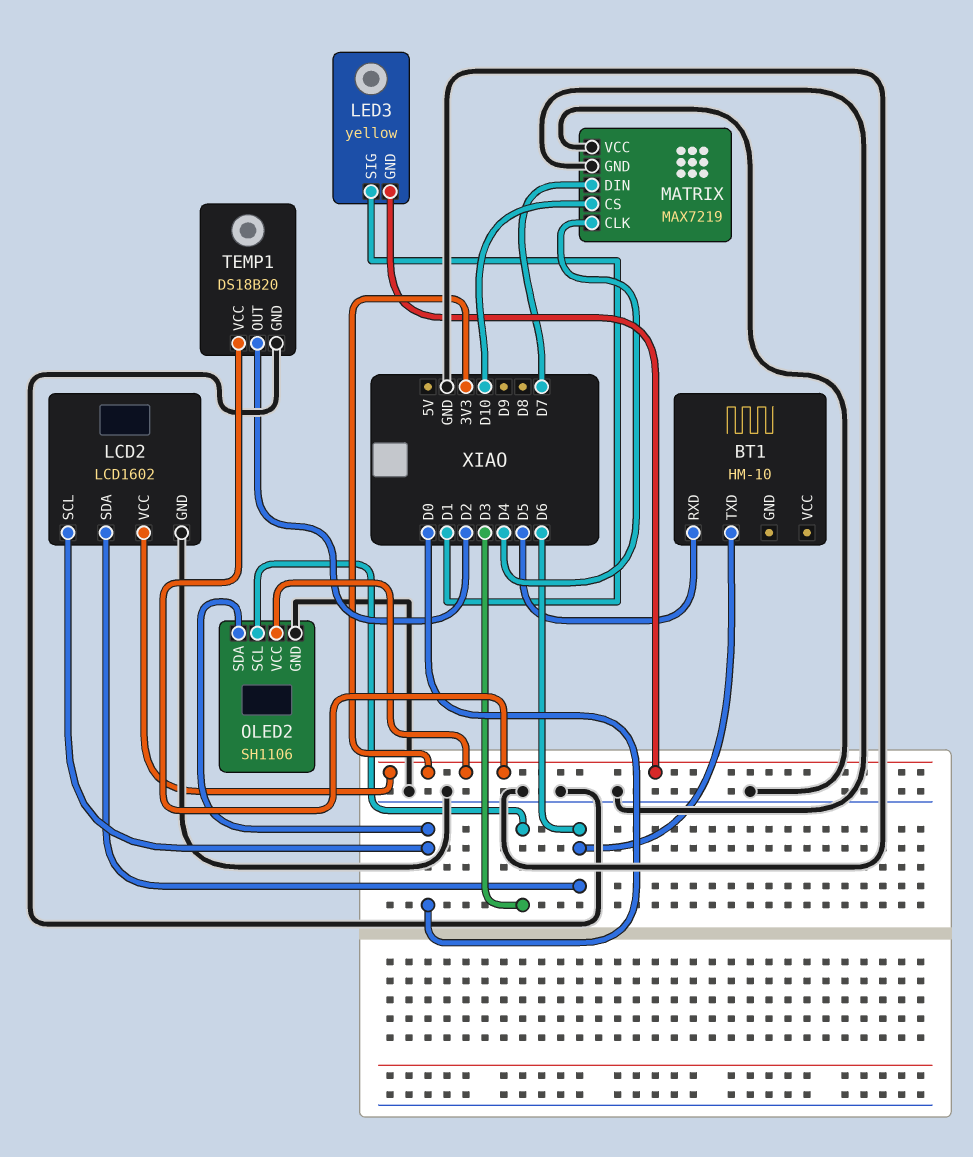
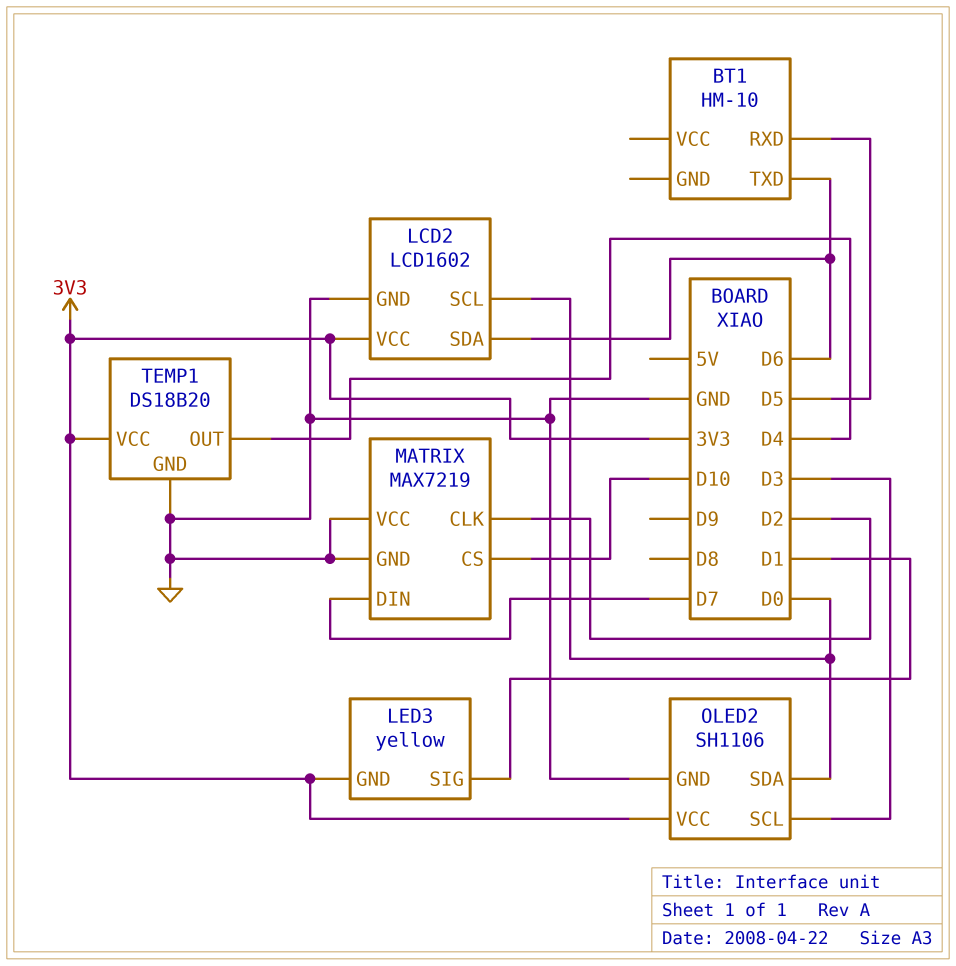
MATRIX pin CLK: D4 -> D2
TEMP1 pin OUT: D2 -> D4

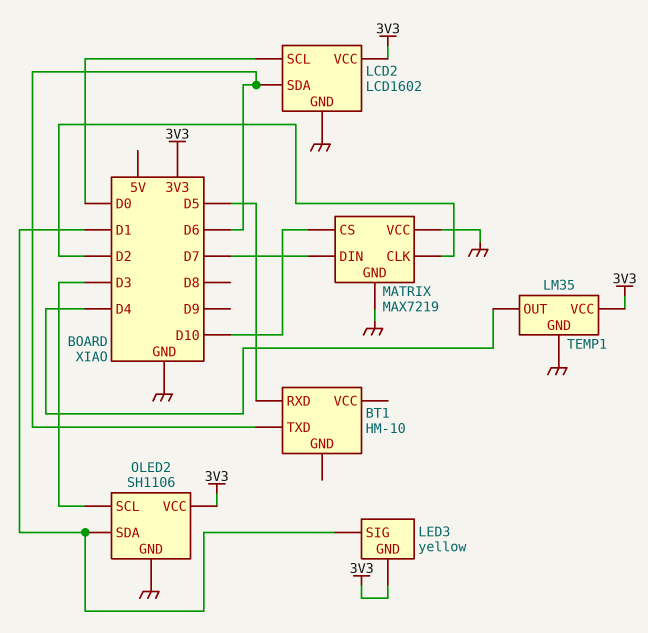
OLED2 pin SDA: D0 -> D1
TEMP1: DS18B20 -> LM35

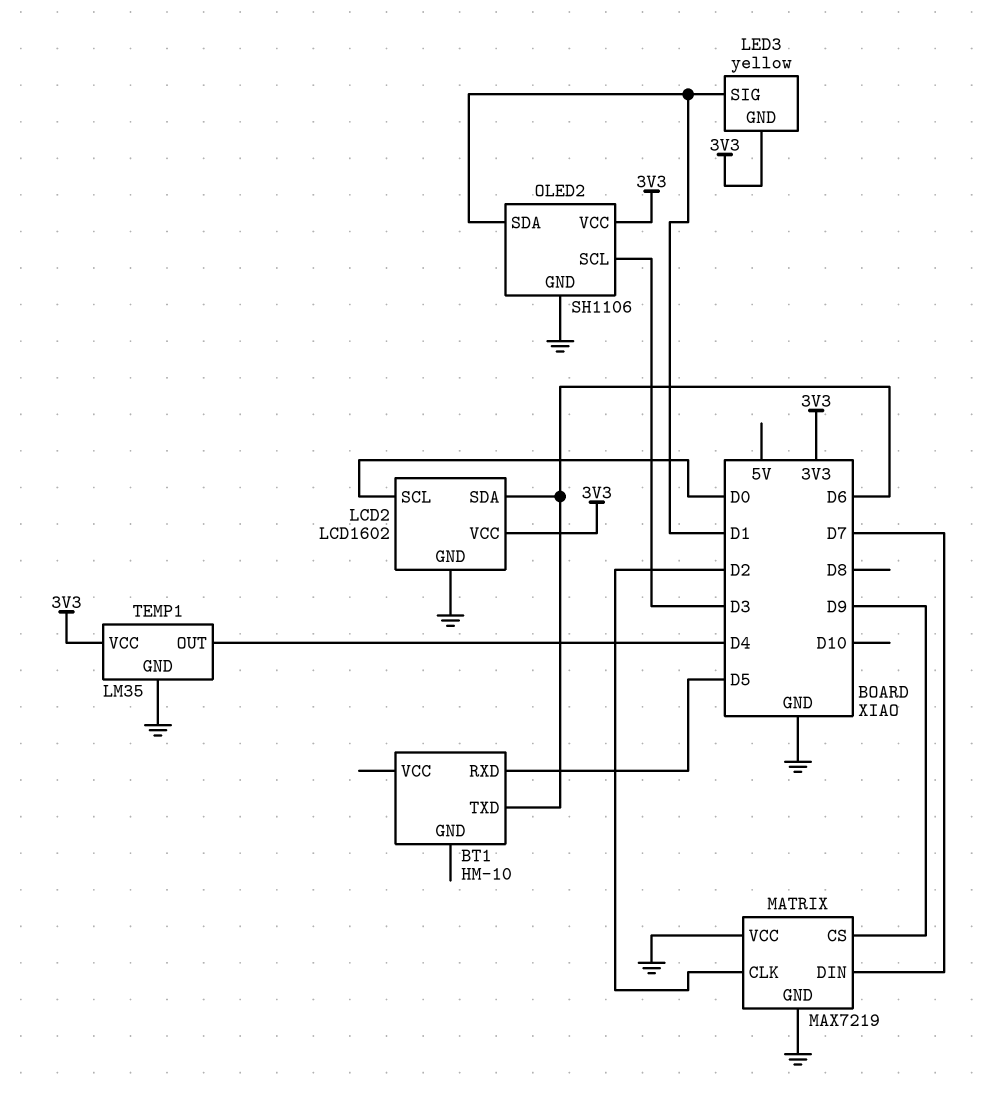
MATRIX pin CS: D10 -> D9

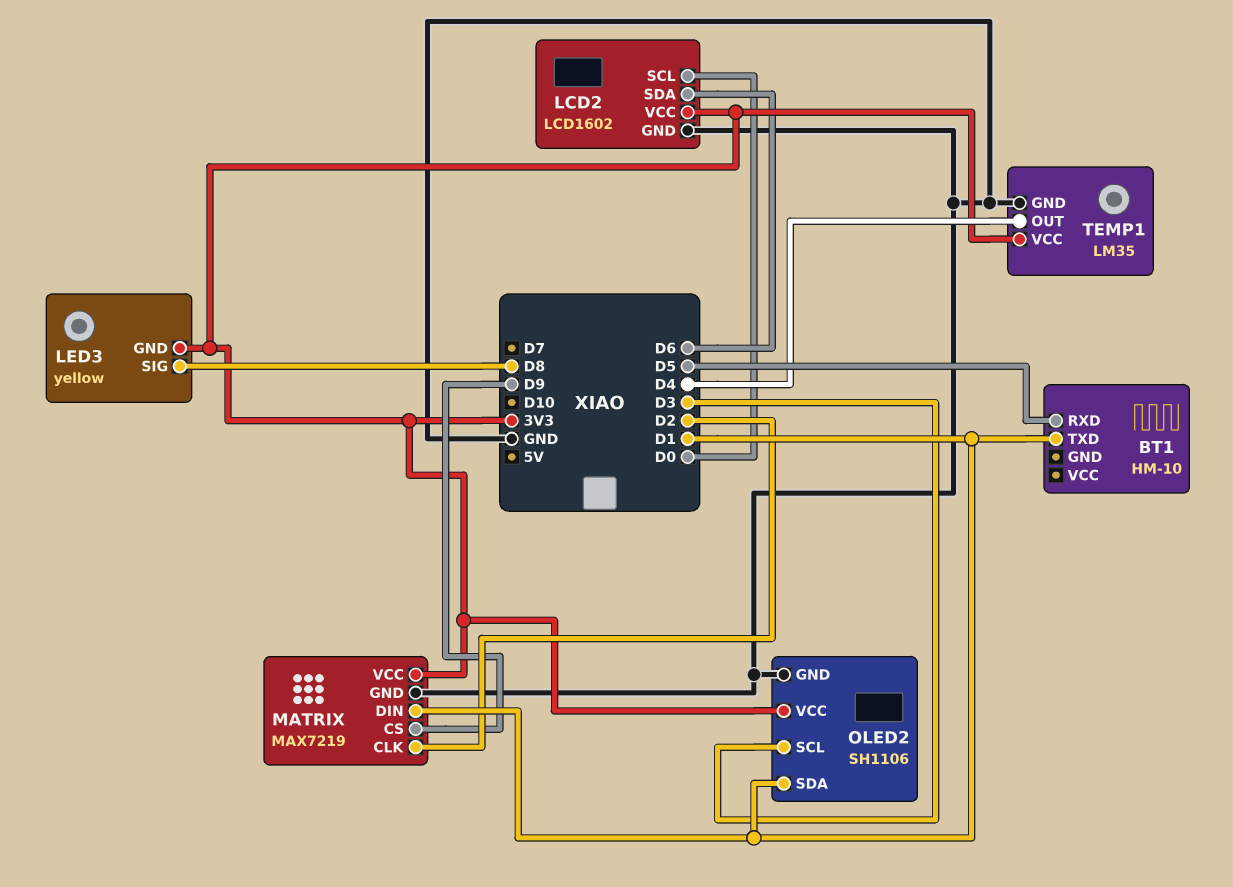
BT1 pin TXD: D6 -> D1
LED3 pin SIG: D1 -> D8
MATRIX pin DIN: D7 -> D1
MATRIX pin VCC: GND -> 3V3

